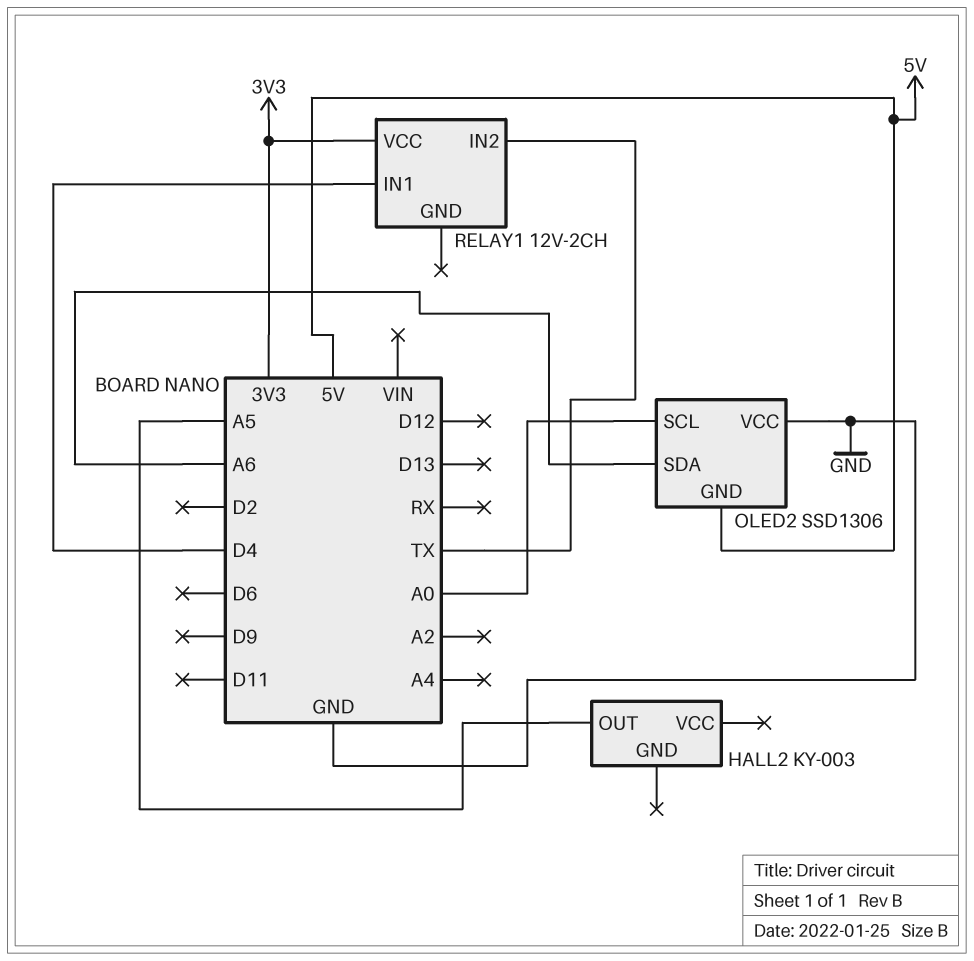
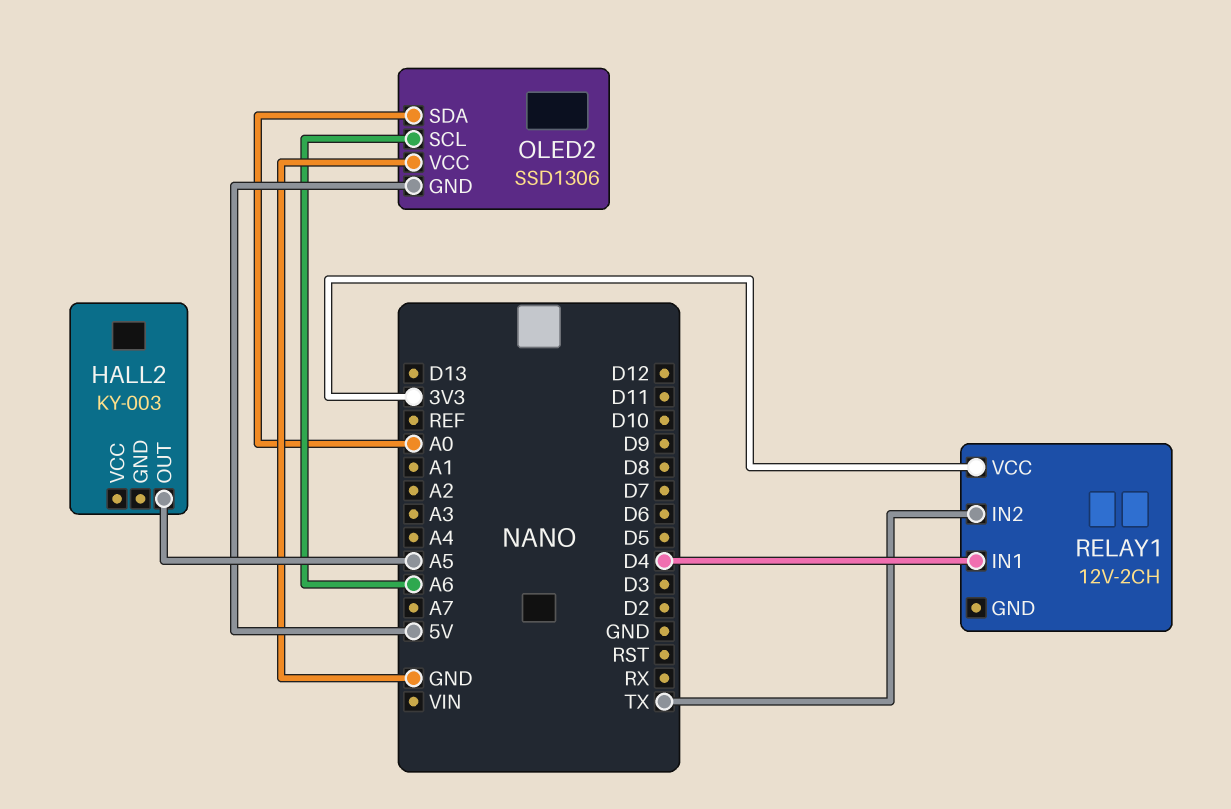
OLED2 pin SCL: A0 -> A6
OLED2 pin SDA: A6 -> A0

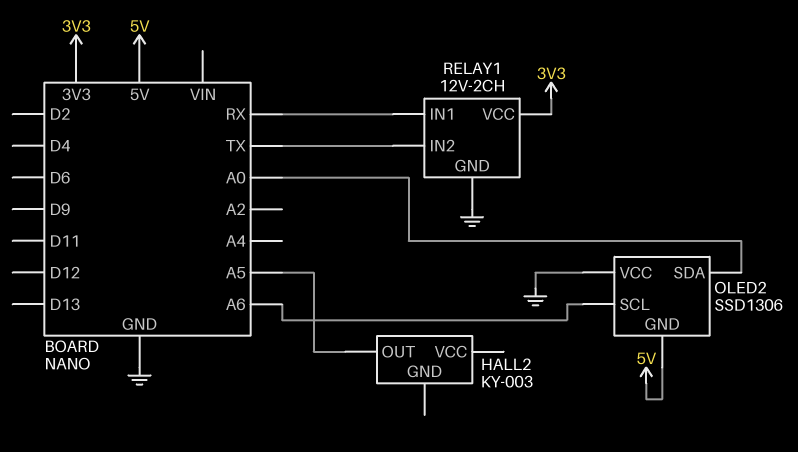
RELAY1 pin GND: none -> GND
RELAY1 pin IN1: D4 -> RX

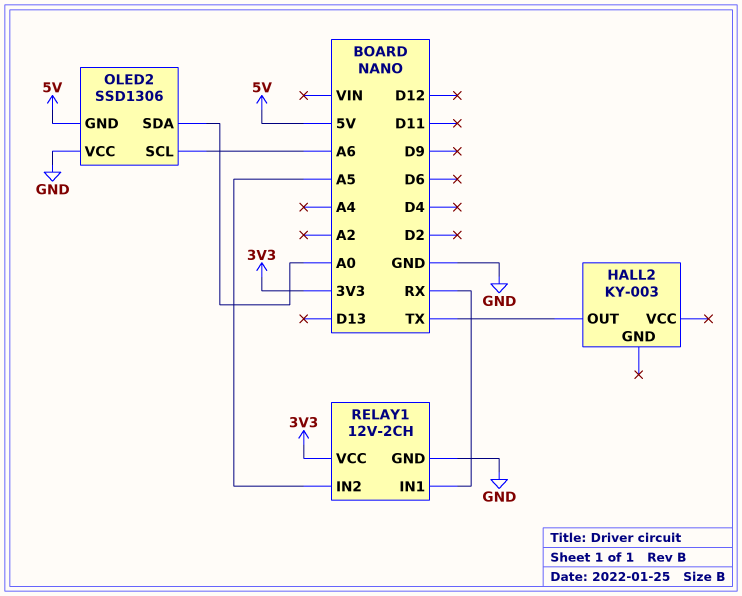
HALL2 pin OUT: A5 -> TX
RELAY1 pin IN2: TX -> A5

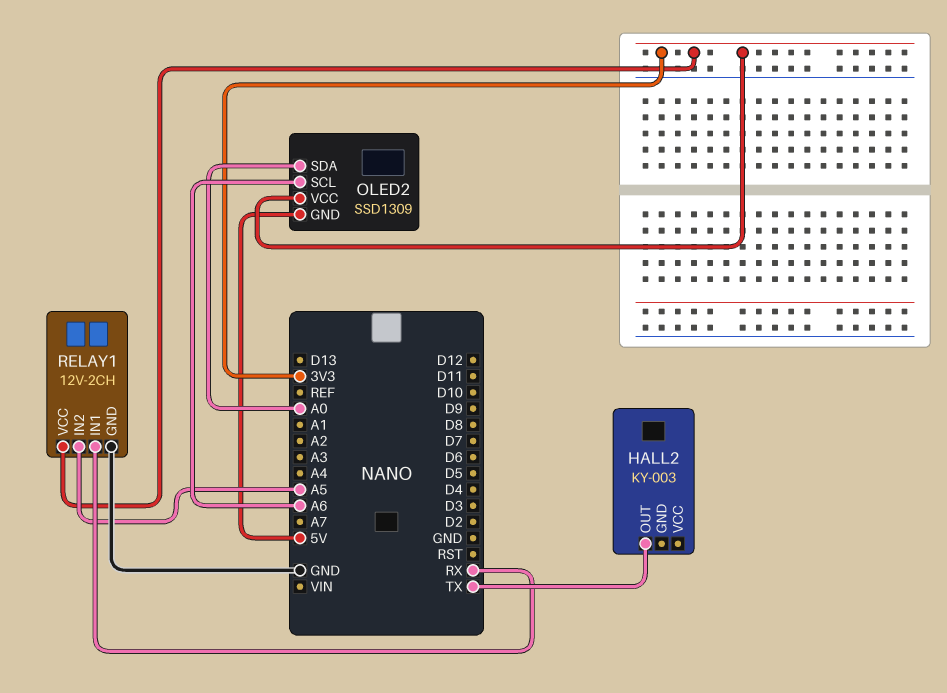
OLED2: SSD1306 -> SSD1309
OLED2 pin VCC: GND -> 3V3

